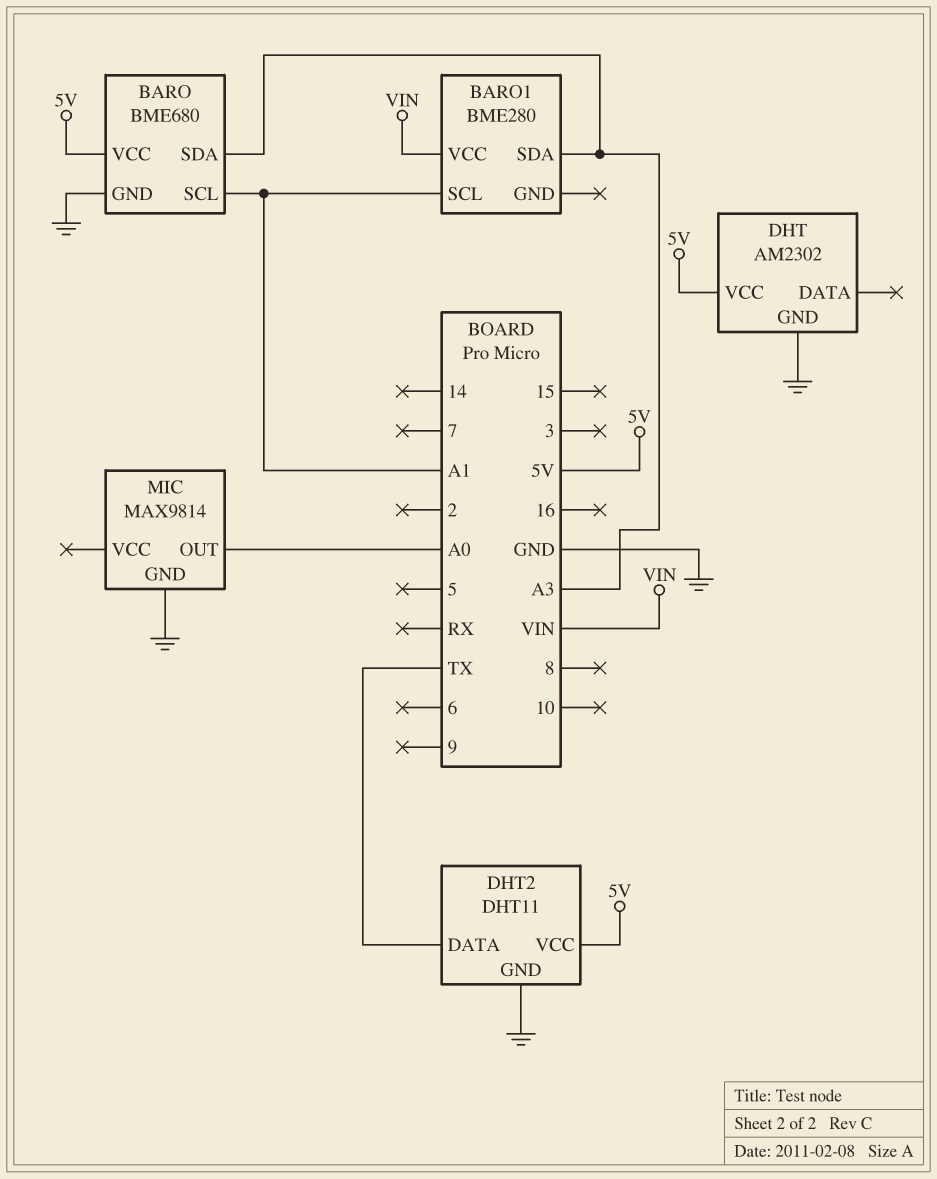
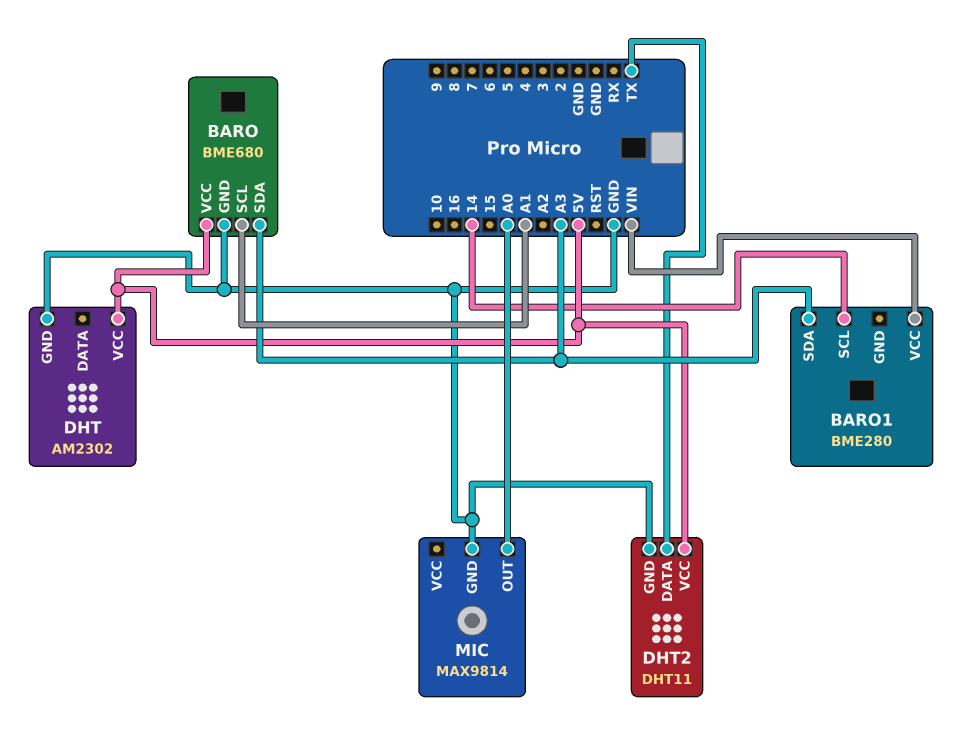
BARO1 pin SCL: A1 -> 14

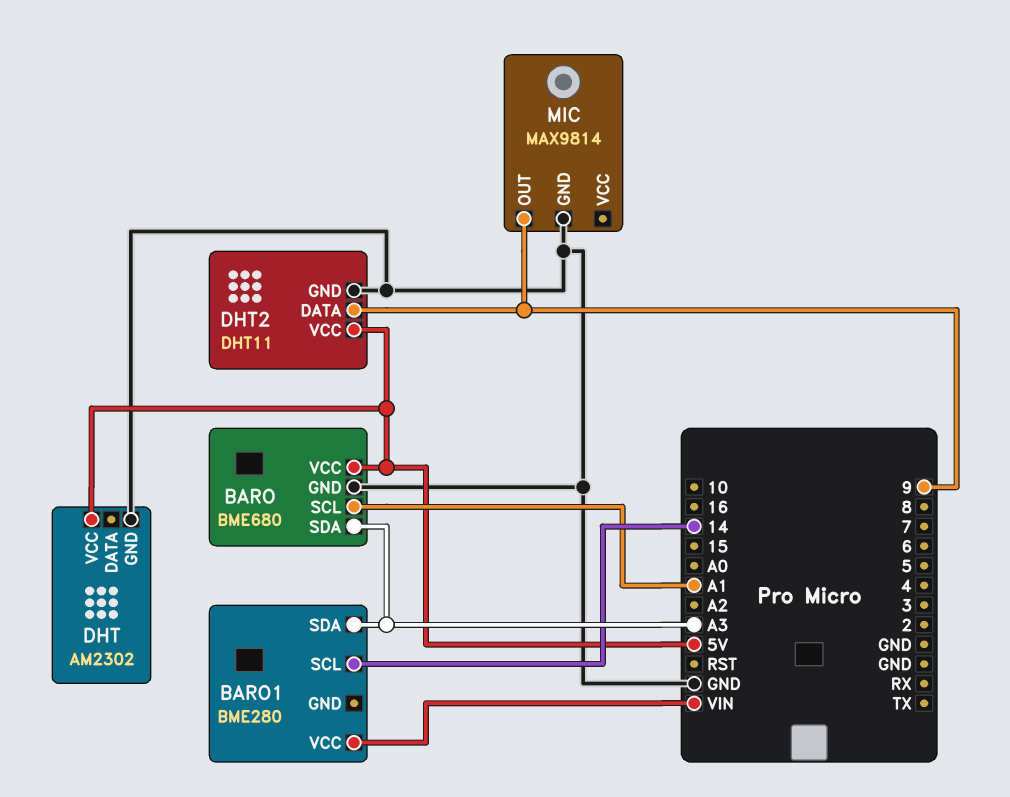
DHT2 pin DATA: TX -> 9
MIC pin OUT: A0 -> 9

